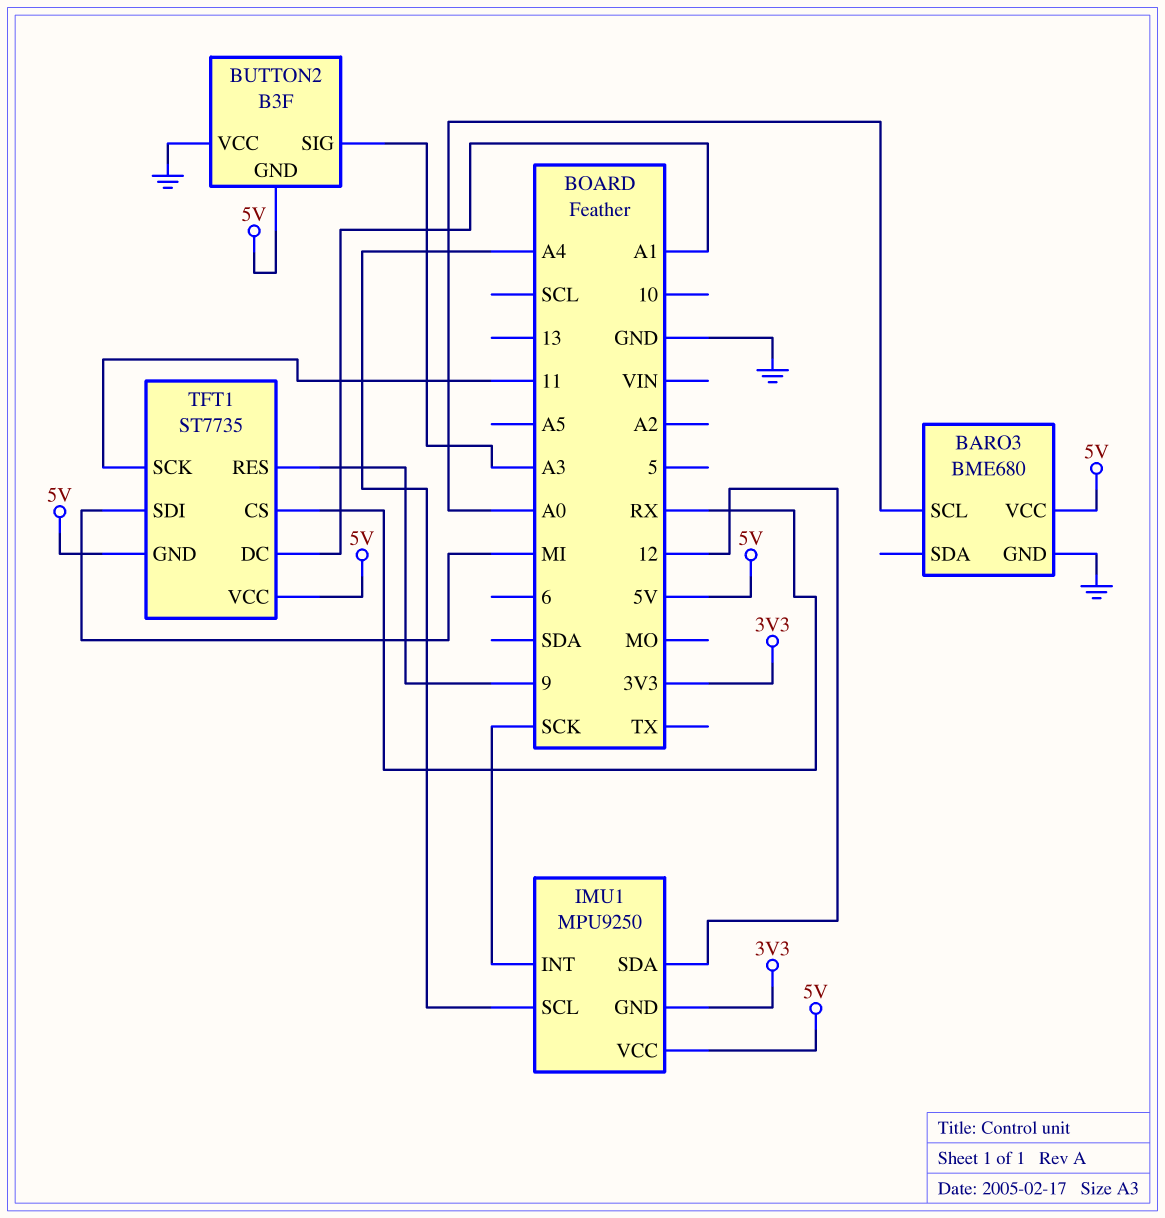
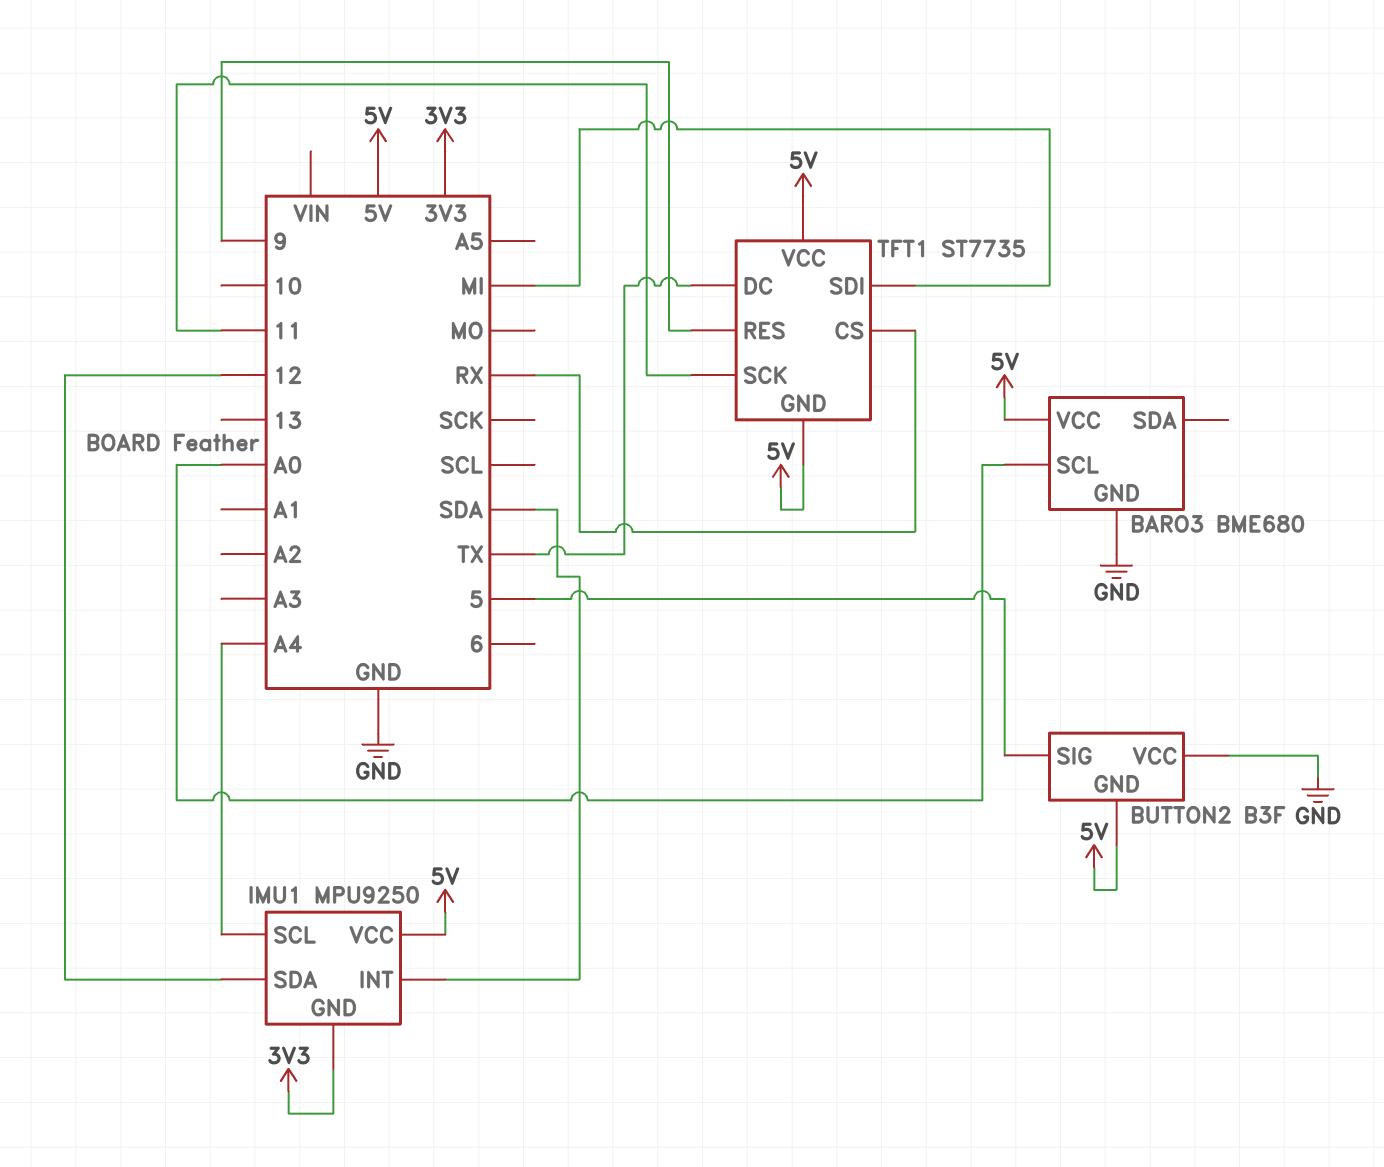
BUTTON2 pin SIG: A3 -> 5
IMU1 pin INT: SCK -> SDA
TFT1 pin DC: A1 -> TX

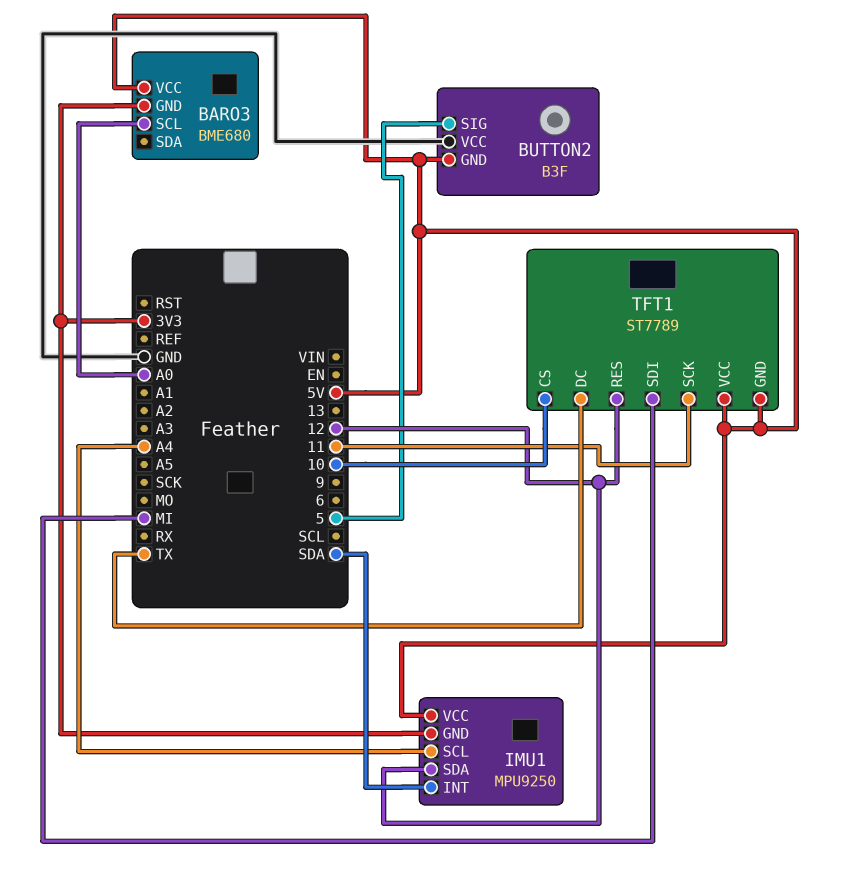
BARO3 pin GND: GND -> 3V3
TFT1: ST7735 -> ST7789
TFT1 pin CS: RX -> 10
TFT1 pin RES: 9 -> 12

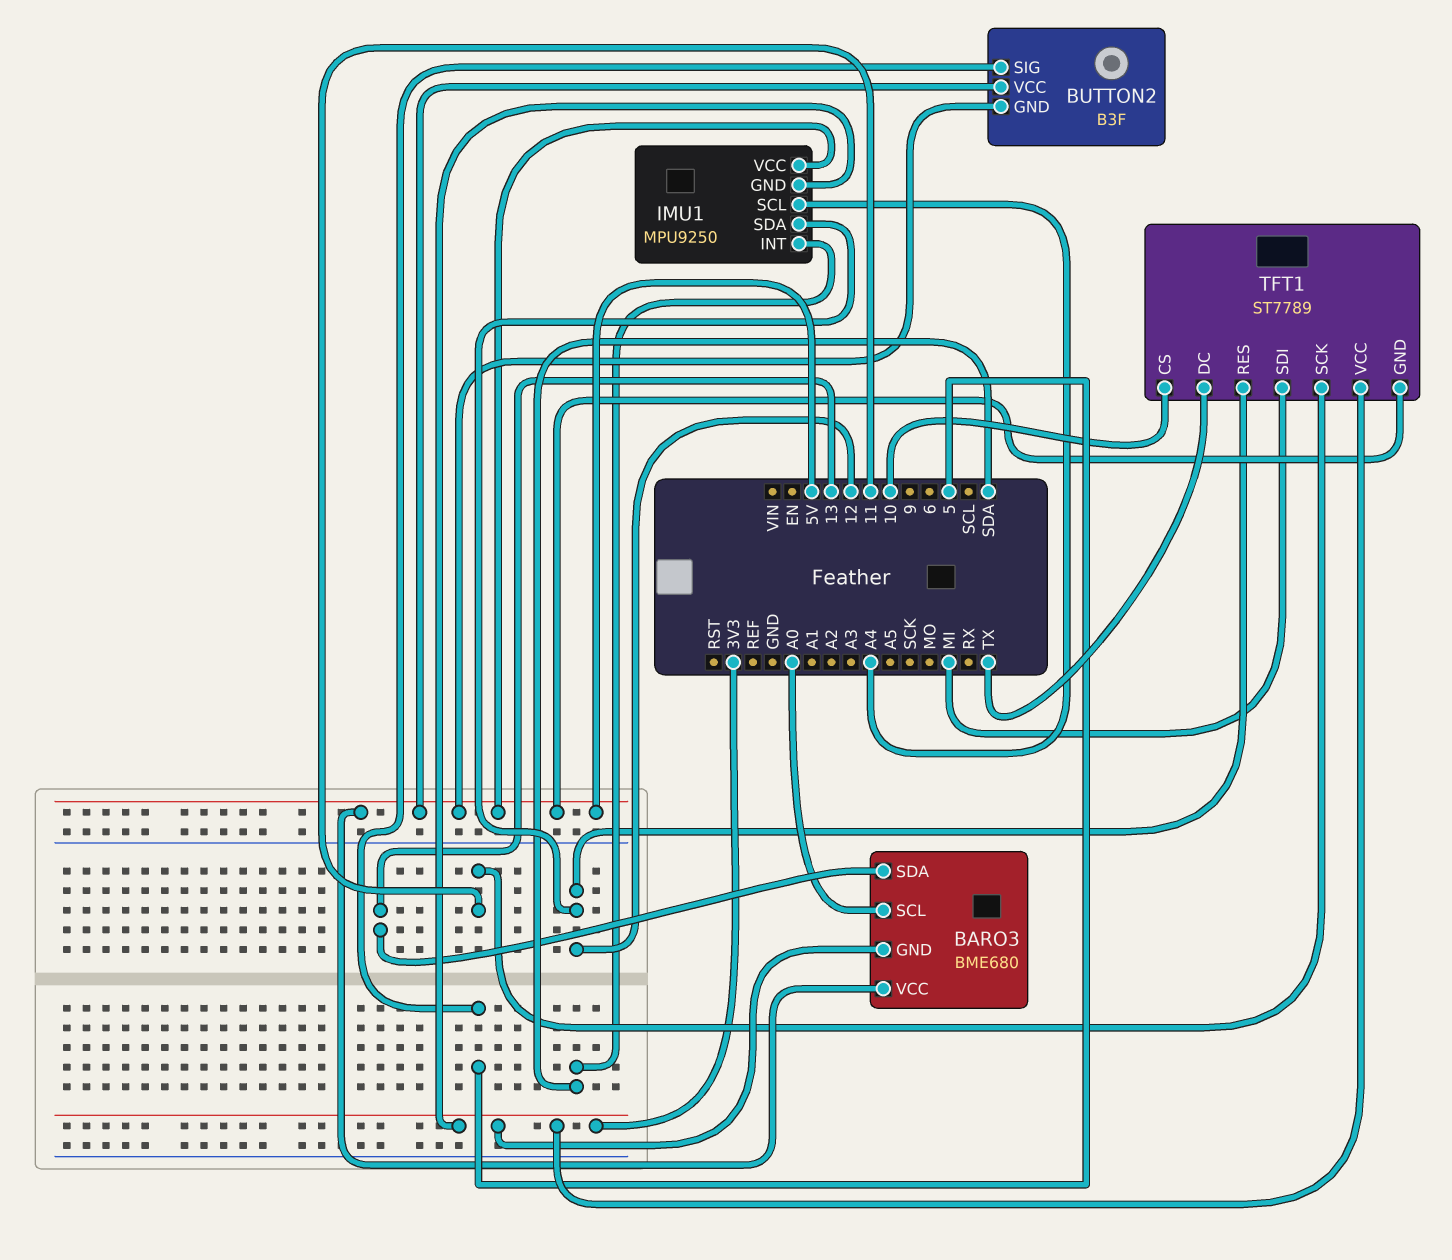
BARO3 pin SDA: none -> 13
BUTTON2 pin VCC: GND -> 5V
TFT1 pin VCC: 5V -> 3V3

